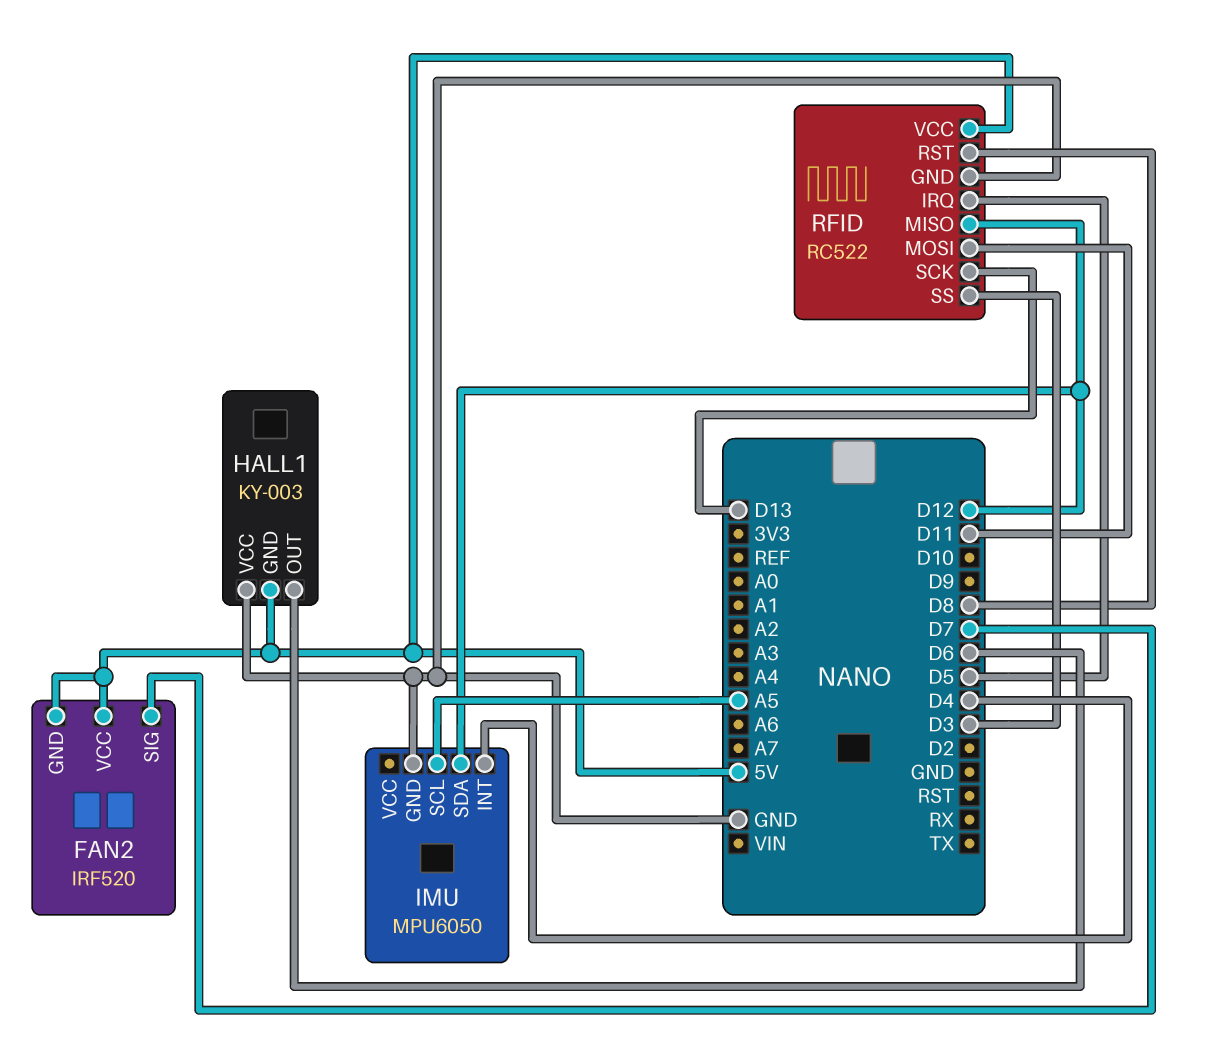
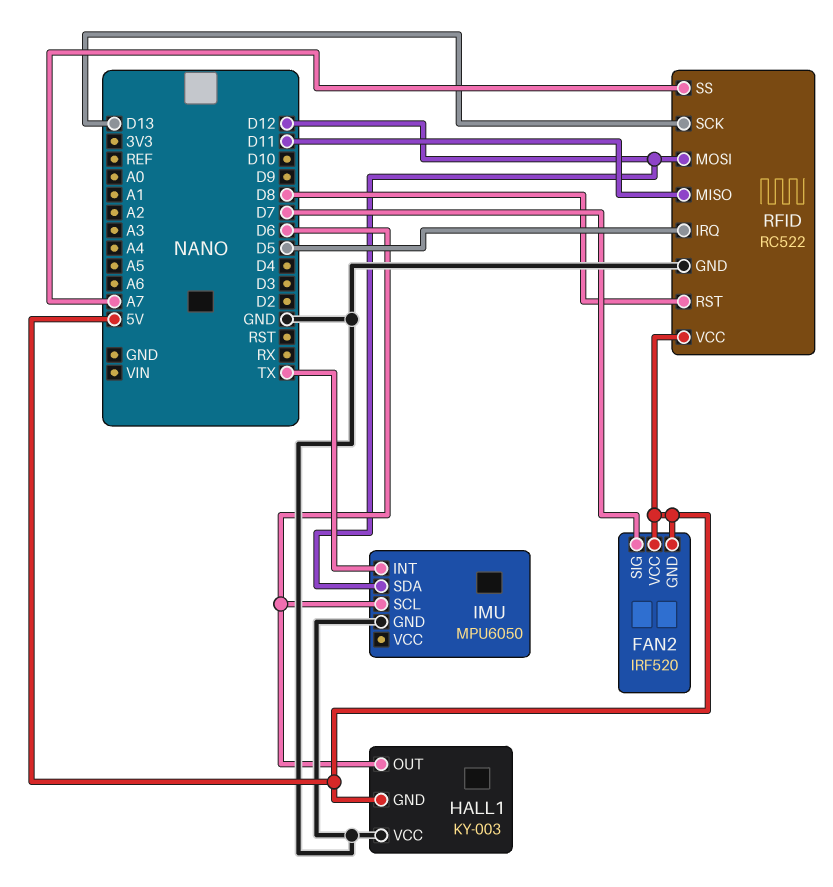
IMU pin INT: D4 -> TX
IMU pin SCL: A5 -> D6
RFID pin MISO: D12 -> D11
RFID pin MOSI: D11 -> D12
RFID pin SS: D3 -> A7

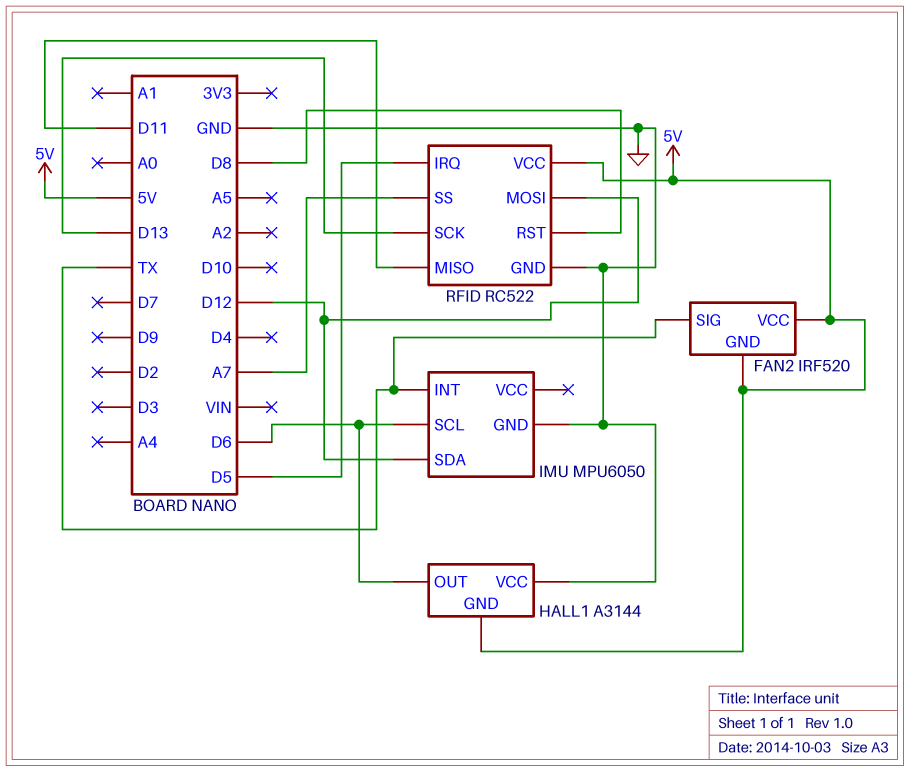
FAN2 pin SIG: D7 -> TX
HALL1: KY-003 -> A3144

